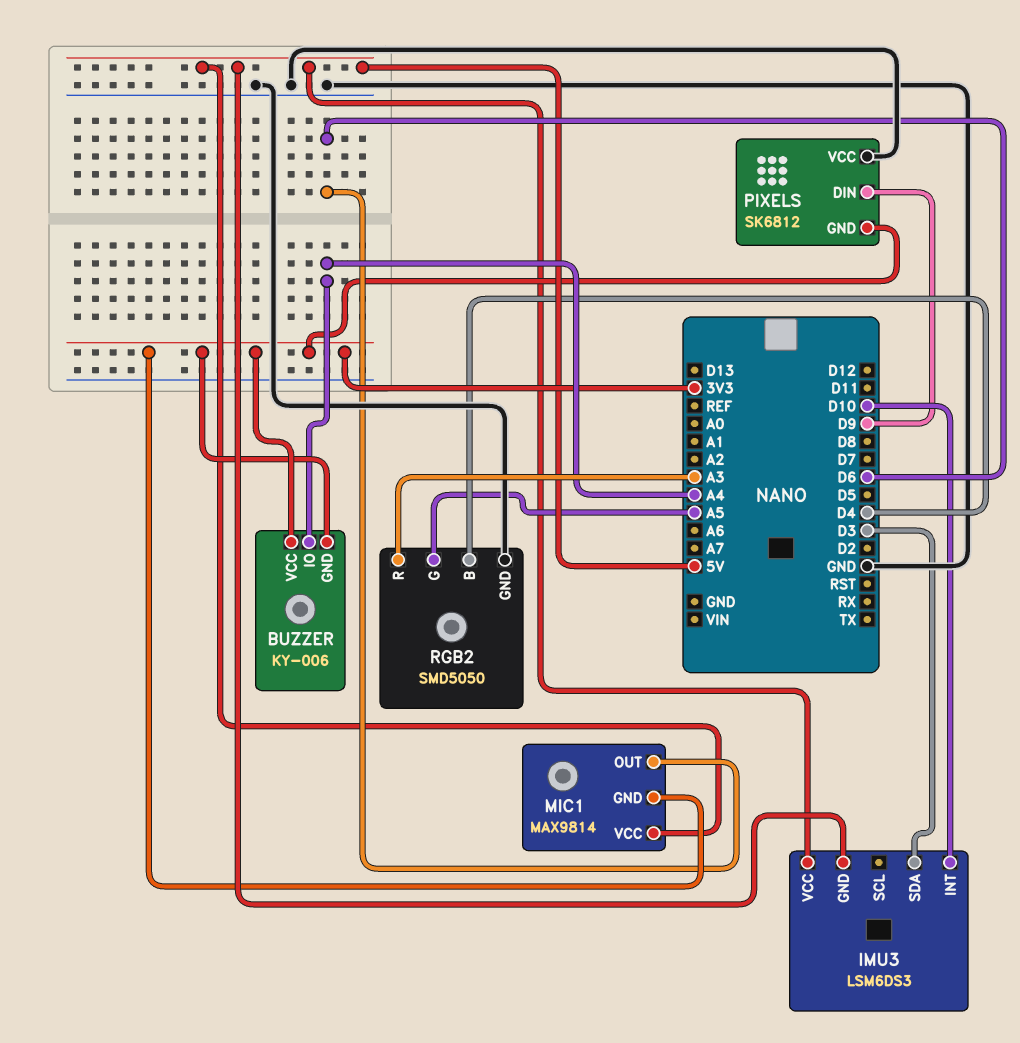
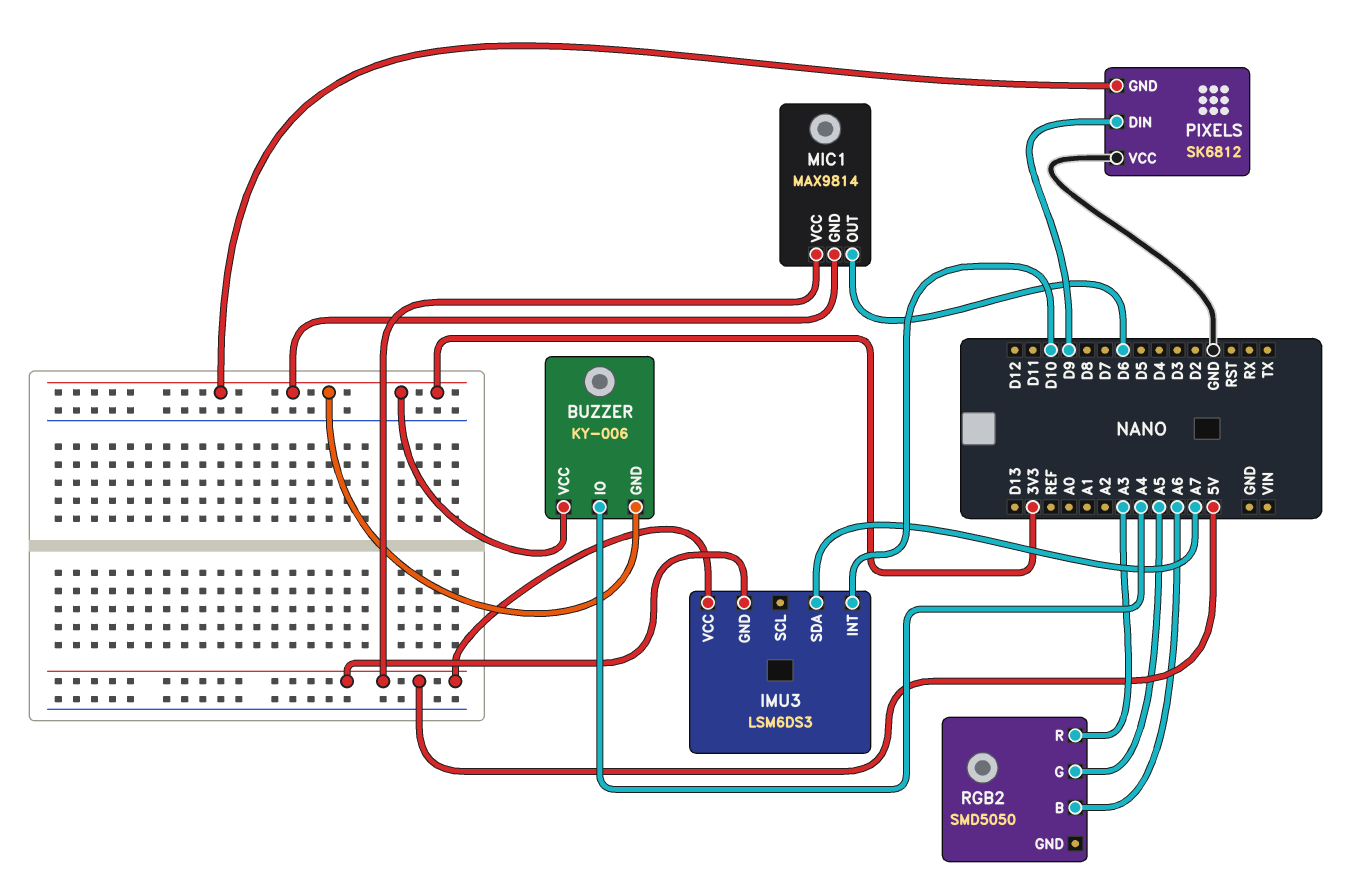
IMU3 pin SDA: D3 -> A7
RGB2 pin B: D4 -> A6
RGB2 pin GND: GND -> none

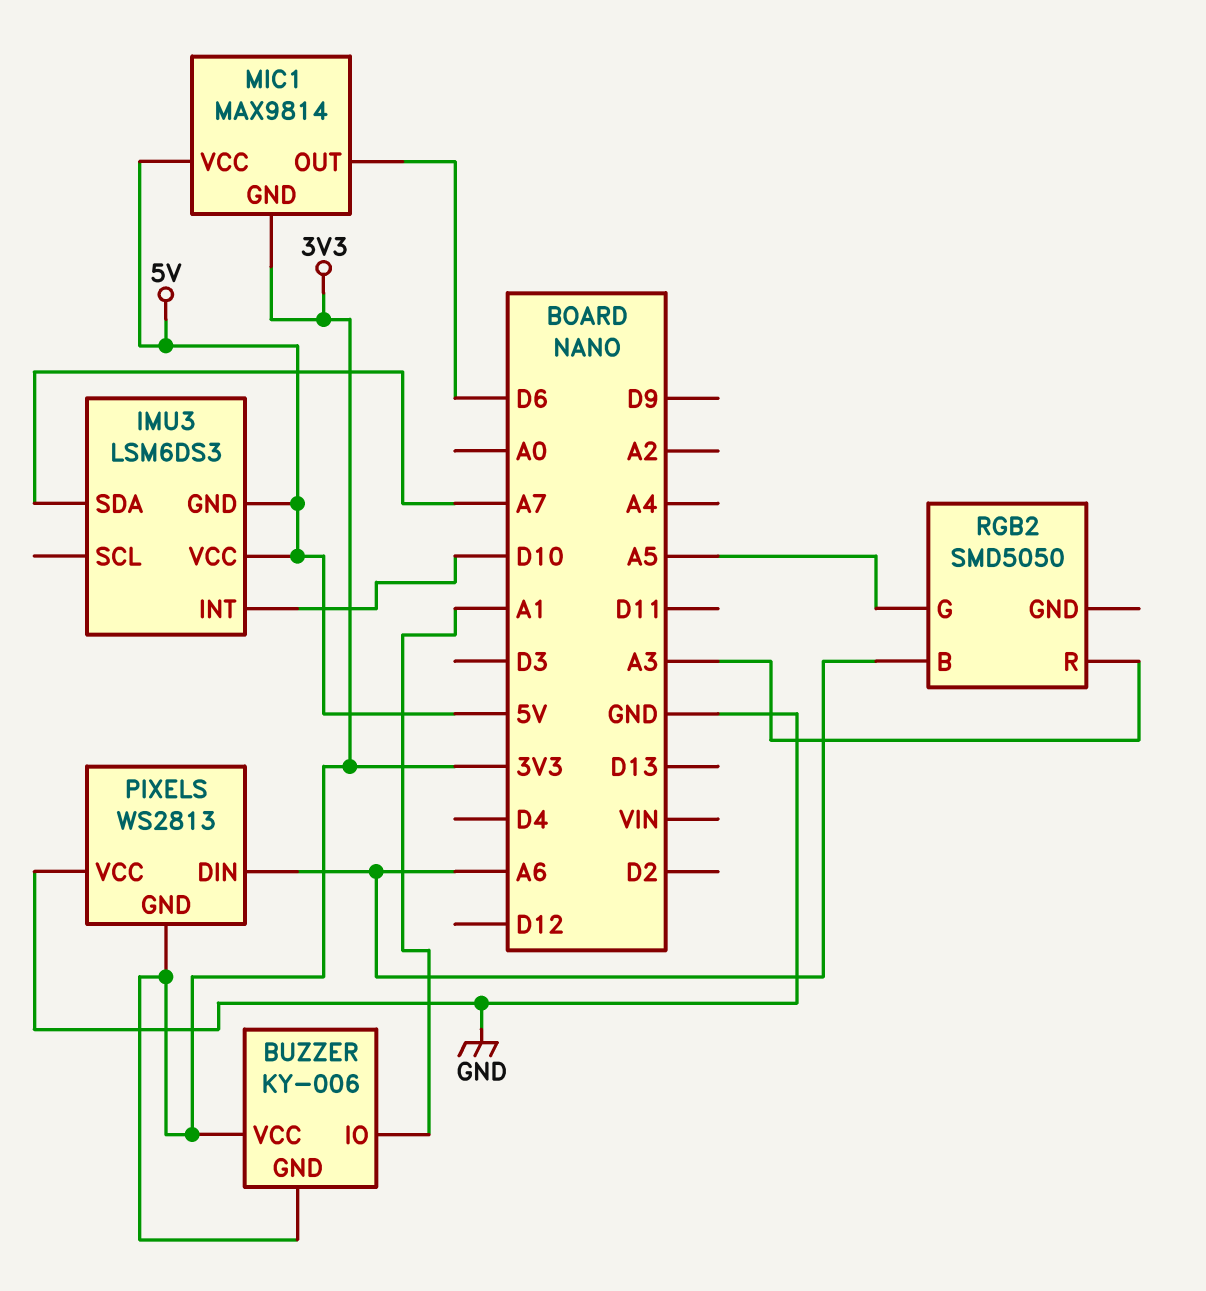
BUZZER pin IO: A4 -> A1
PIXELS: SK6812 -> WS2813
PIXELS pin DIN: D9 -> A6

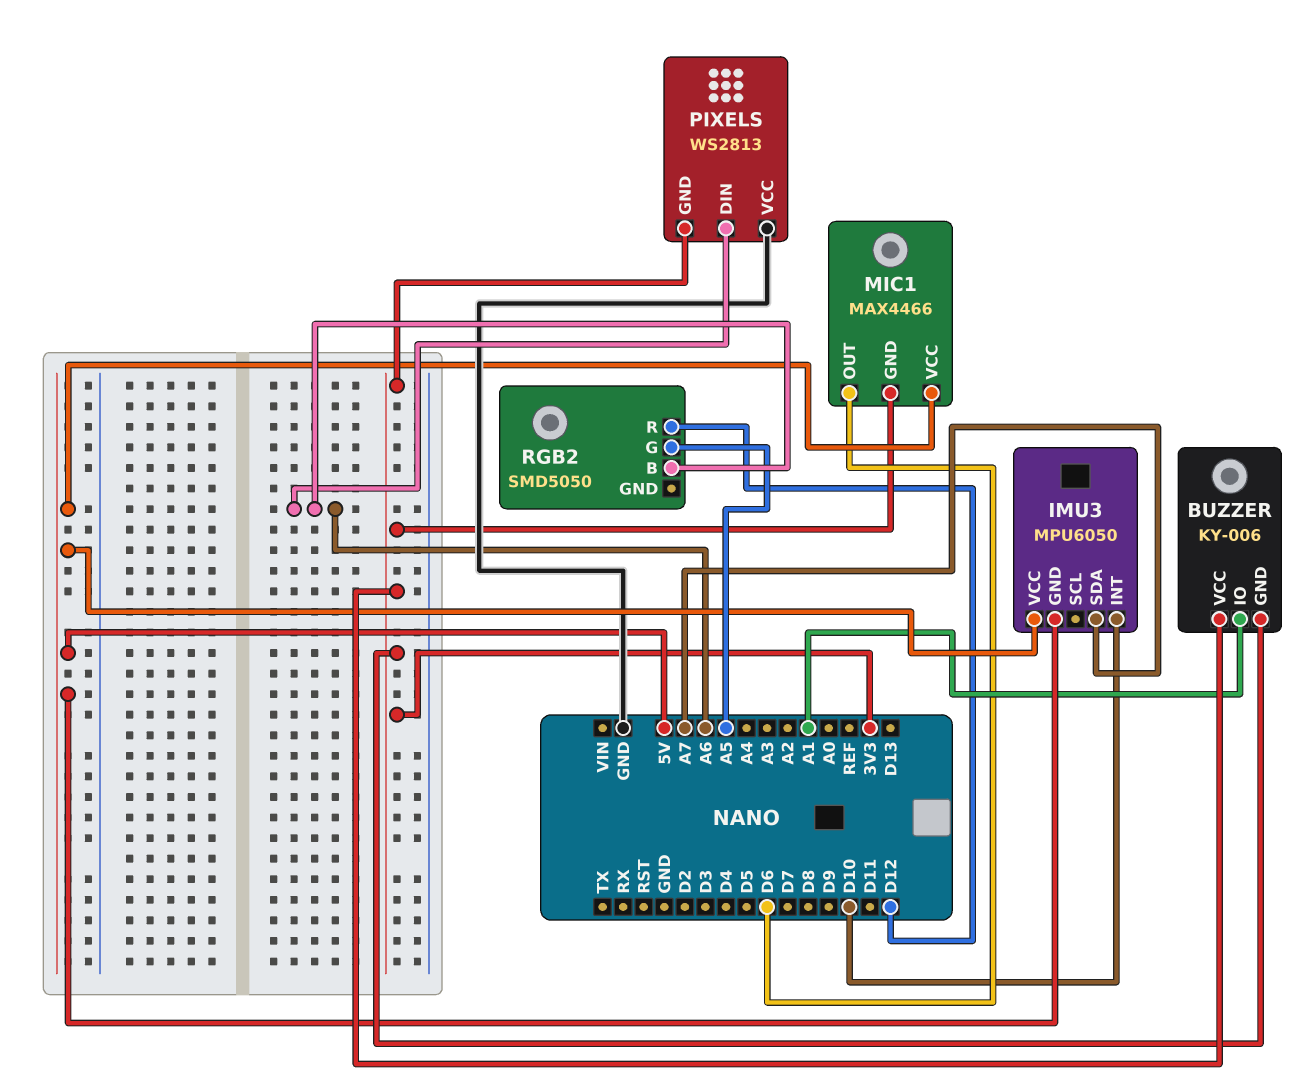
IMU3: LSM6DS3 -> MPU6050
MIC1: MAX9814 -> MAX4466
RGB2 pin R: A3 -> D12

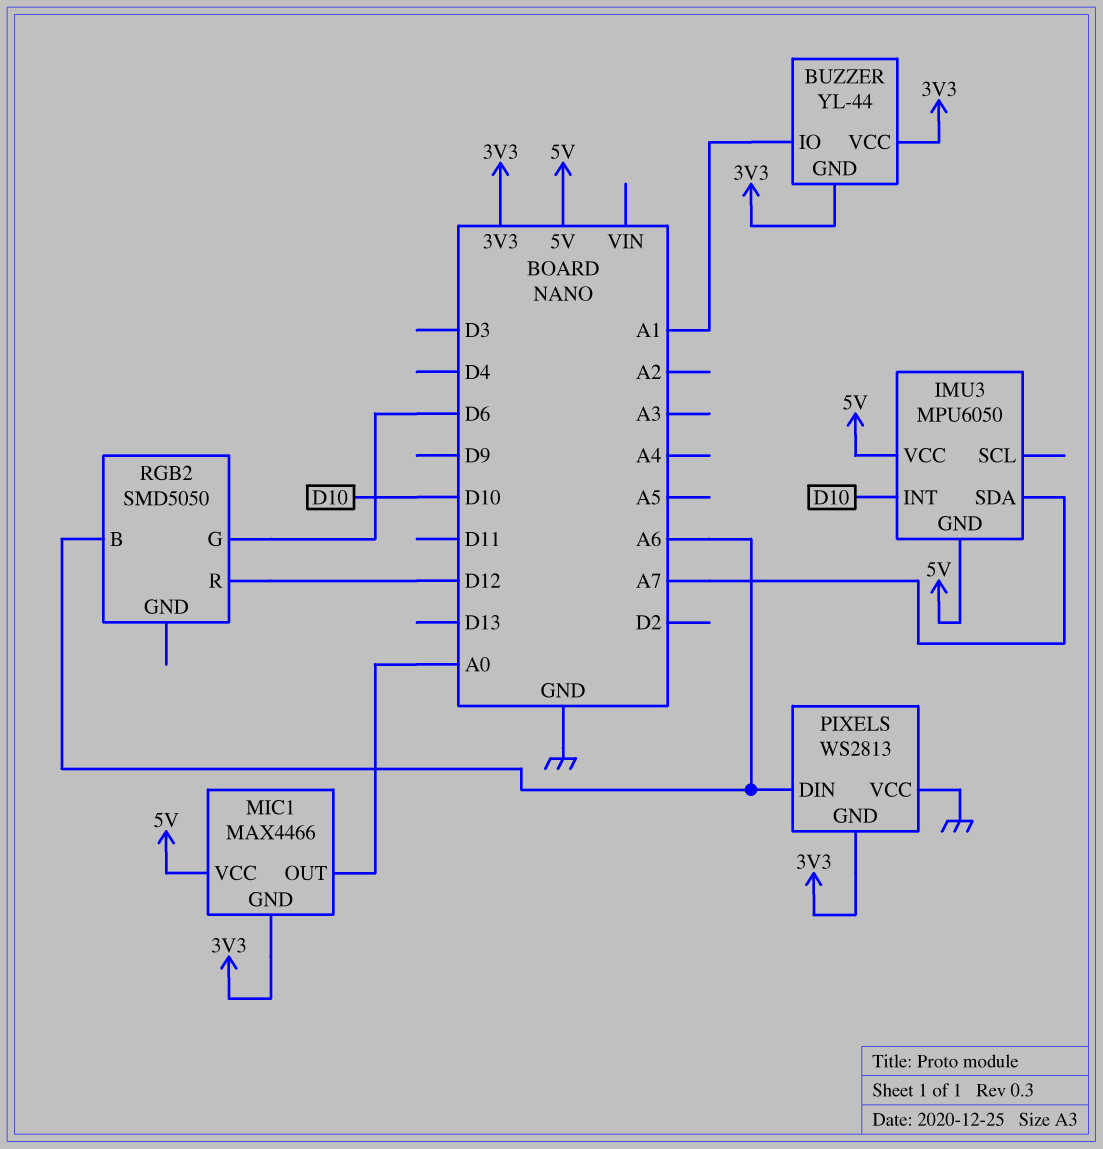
BUZZER: KY-006 -> YL-44
MIC1 pin OUT: D6 -> A0
RGB2 pin G: A5 -> D6

